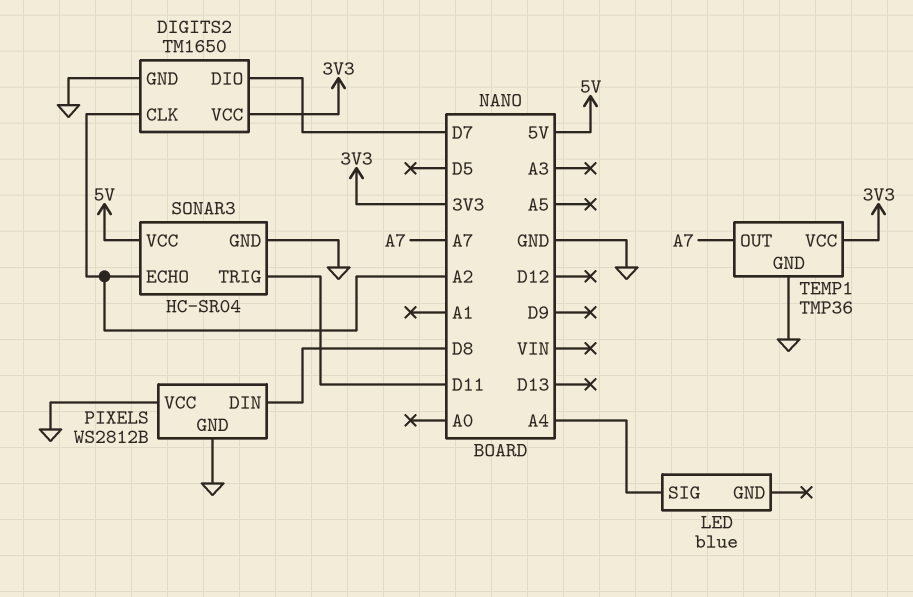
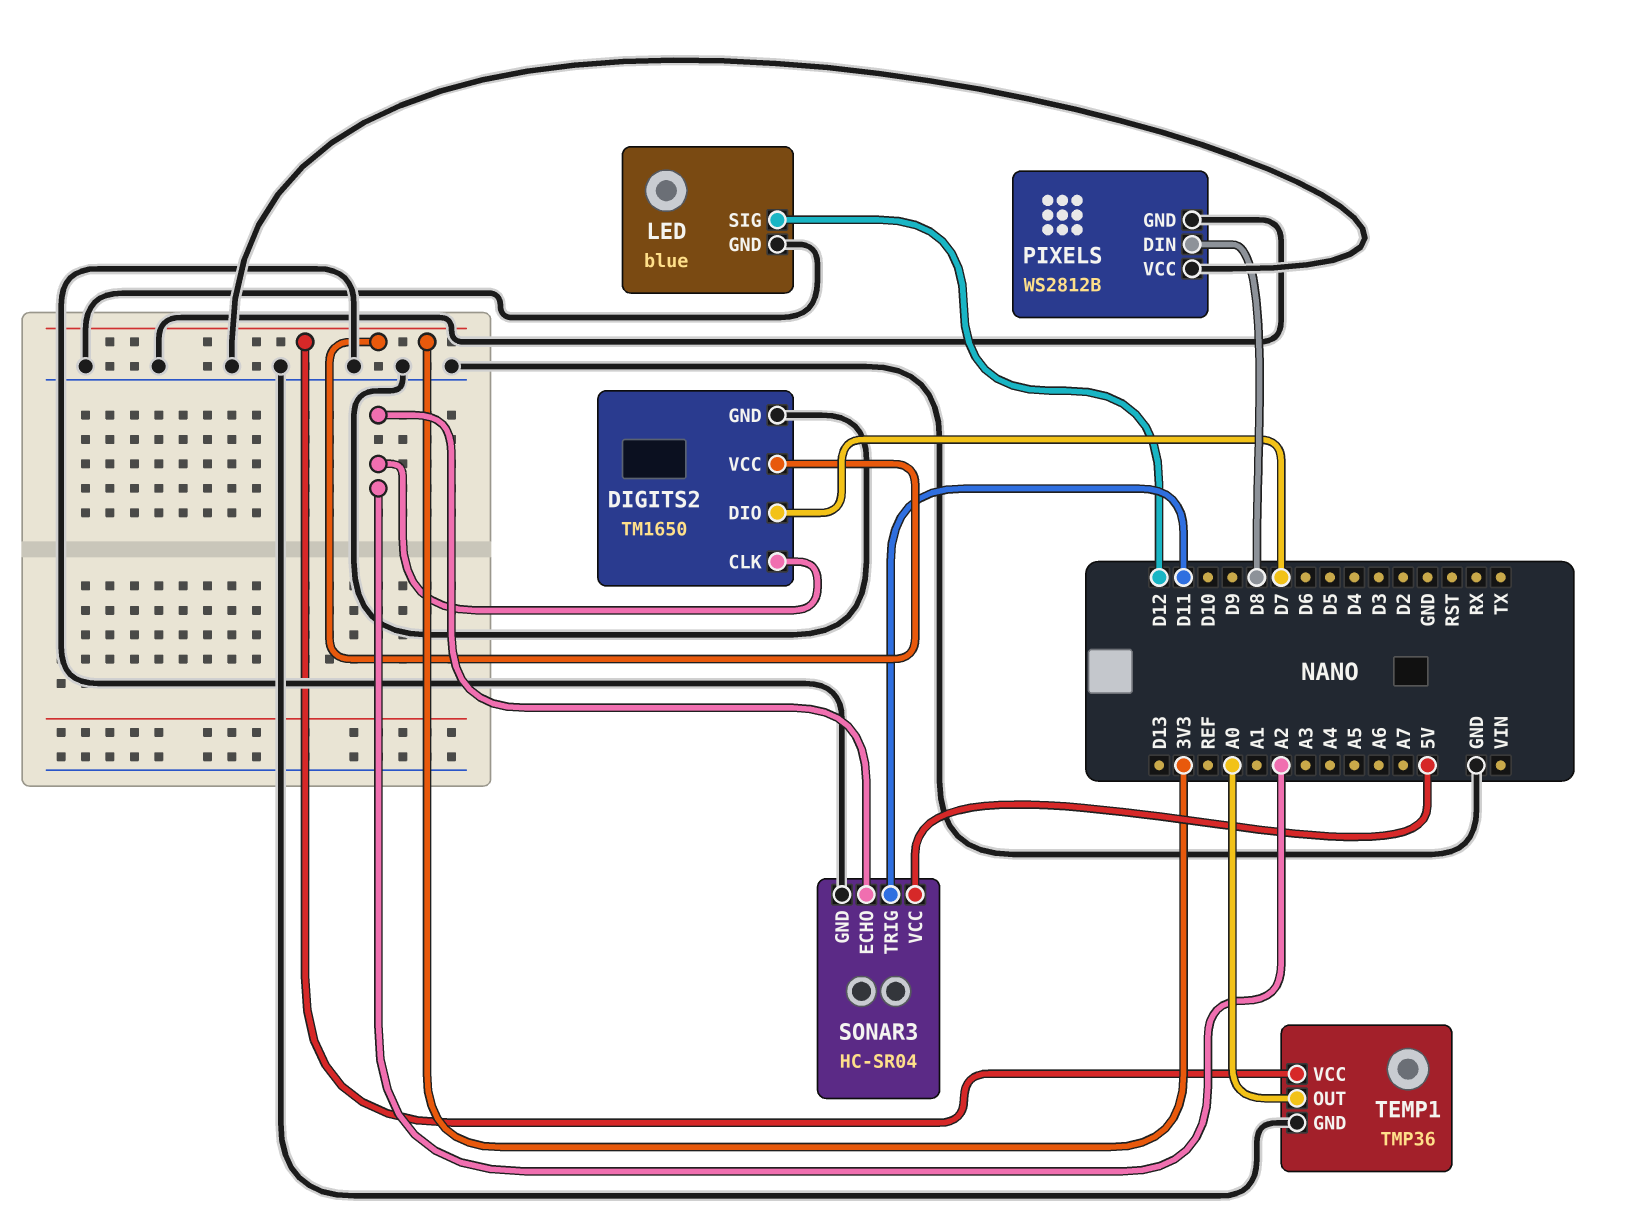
LED pin GND: none -> GND
LED pin SIG: A4 -> D12
TEMP1 pin OUT: A7 -> A0

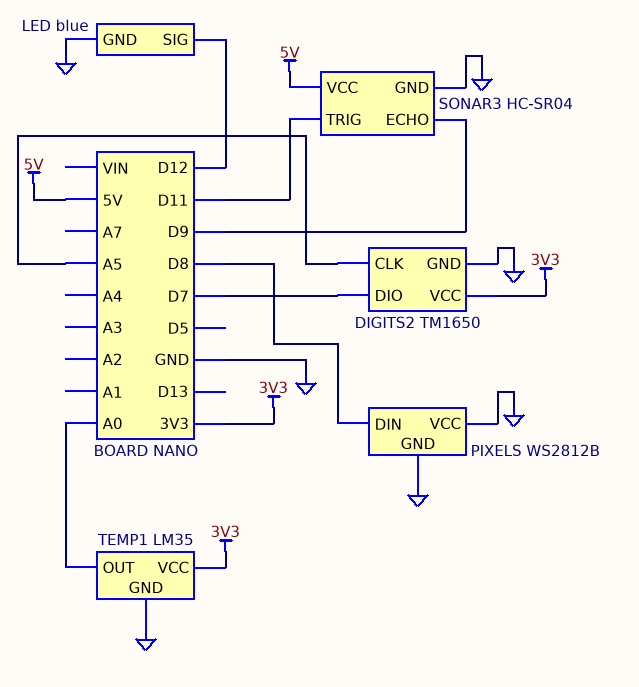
DIGITS2 pin CLK: A2 -> A5
SONAR3 pin ECHO: A2 -> D9
TEMP1: TMP36 -> LM35

